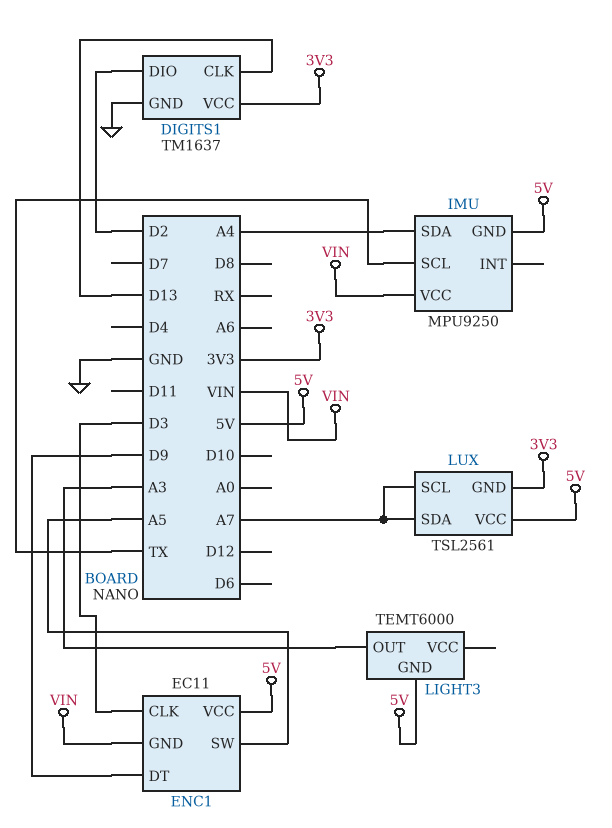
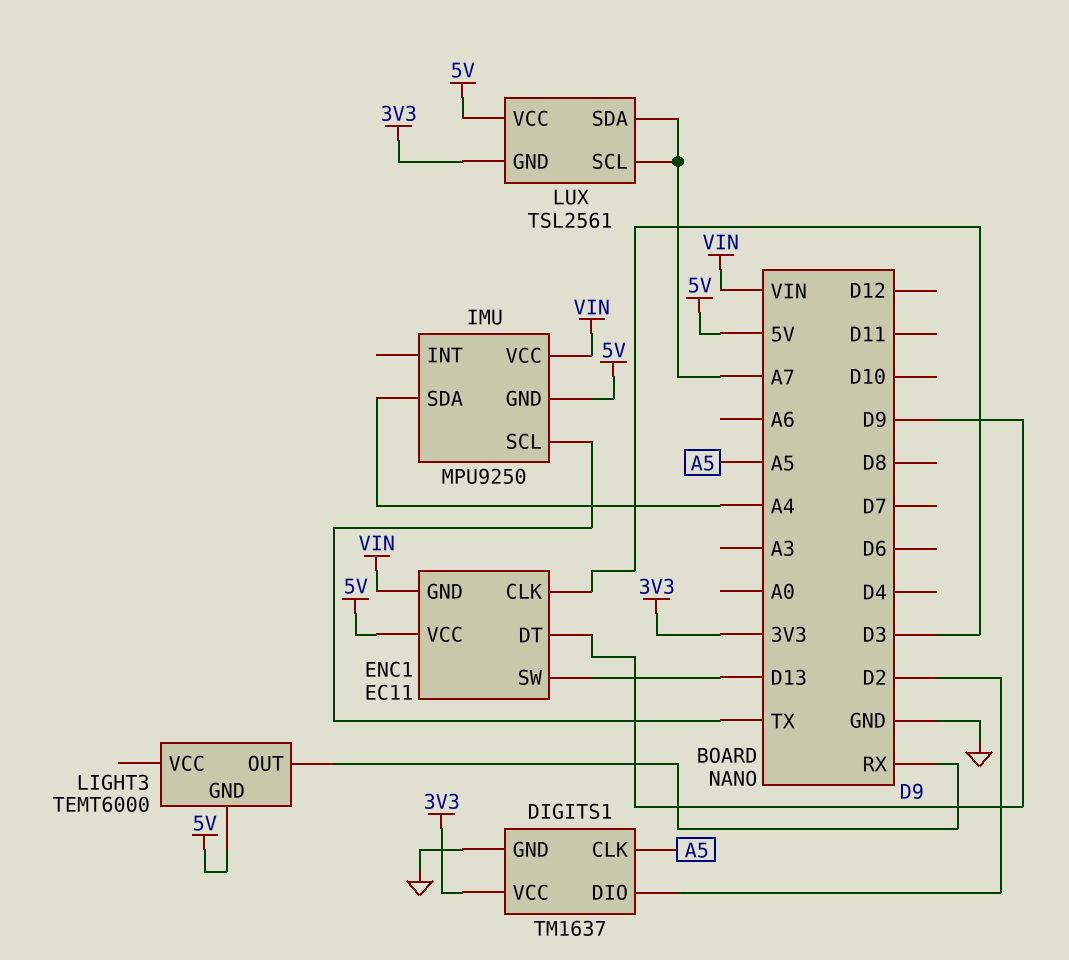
DIGITS1 pin CLK: D13 -> A5
ENC1 pin SW: A5 -> D13
LIGHT3 pin OUT: A3 -> RX

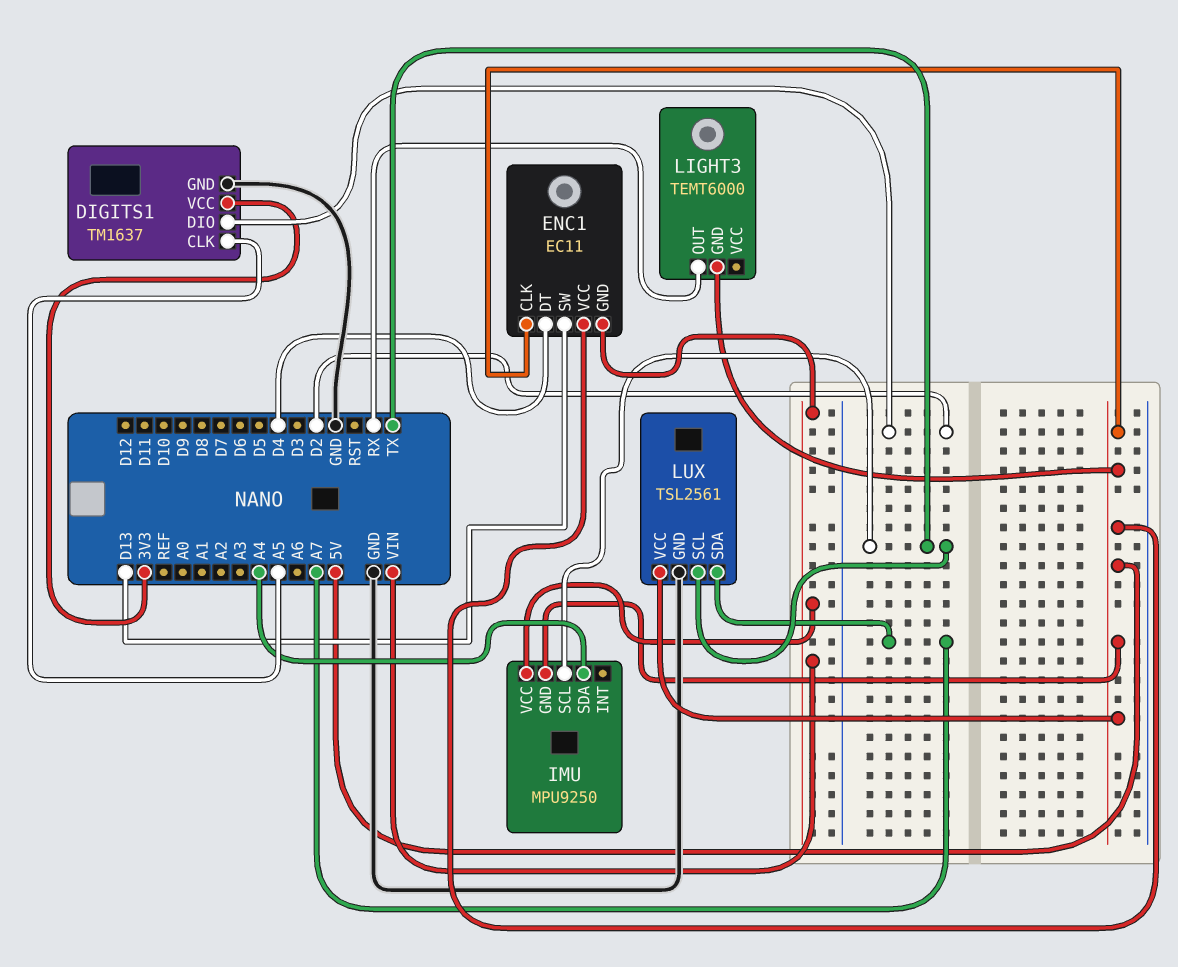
ENC1 pin CLK: D3 -> 5V
ENC1 pin DT: D9 -> D4
LUX pin GND: 3V3 -> GND
LUX pin SCL: A7 -> TX

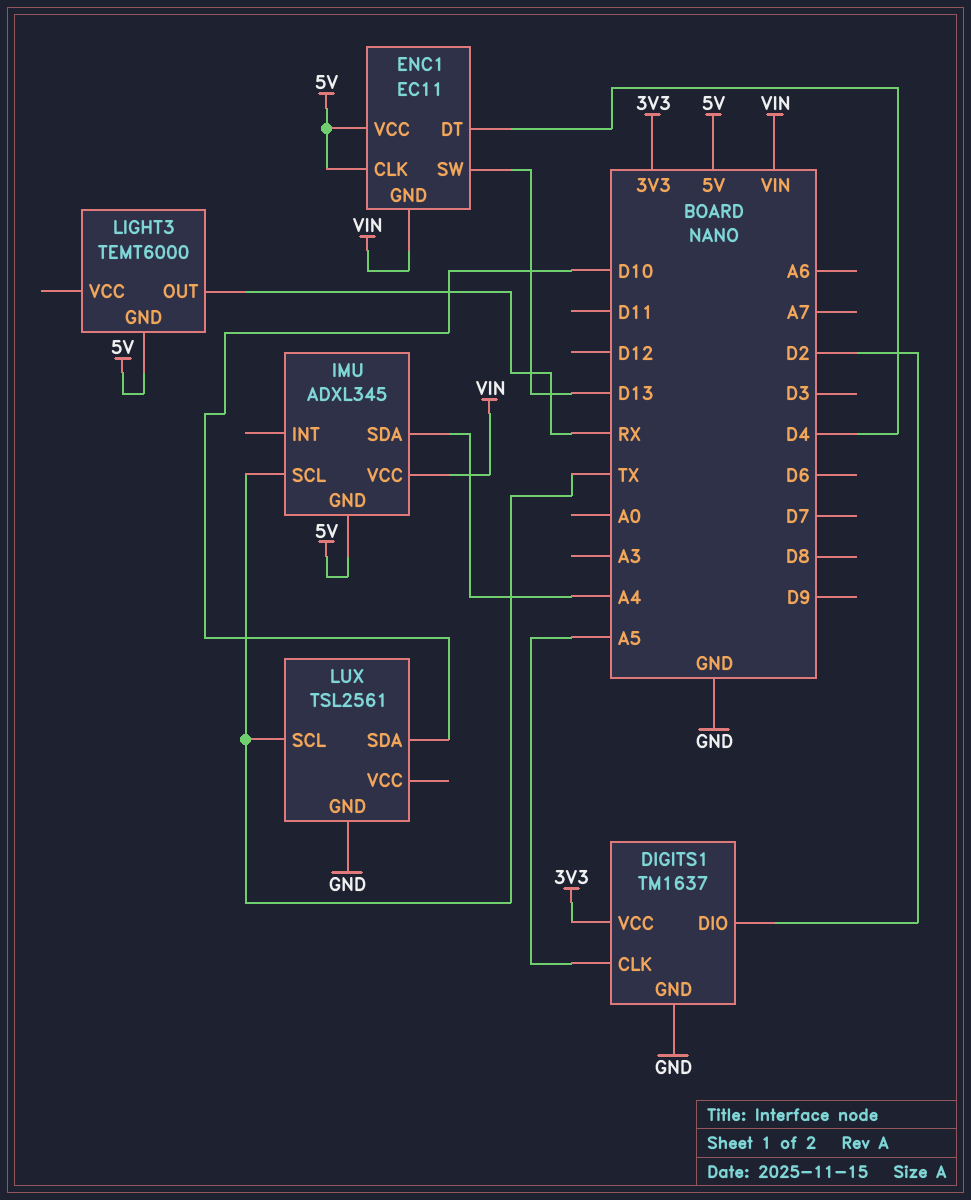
IMU: MPU9250 -> ADXL345
LUX pin SDA: A7 -> D10
LUX pin VCC: 5V -> none

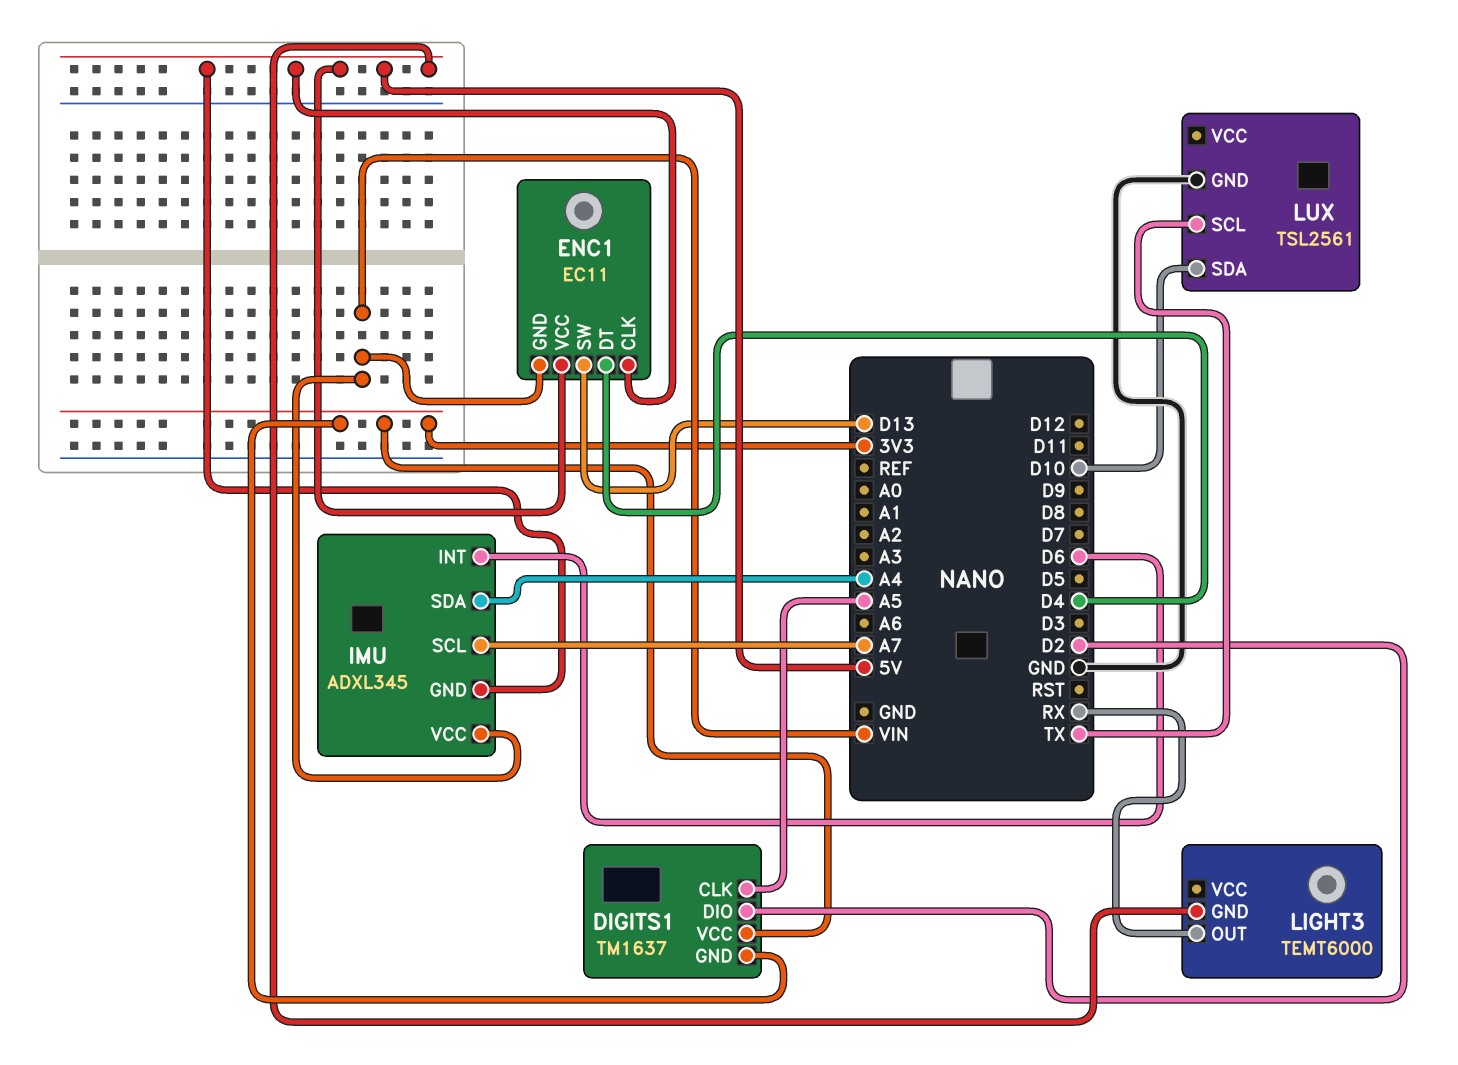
DIGITS1 pin GND: GND -> 3V3
IMU pin INT: none -> D6
IMU pin SCL: TX -> A7

